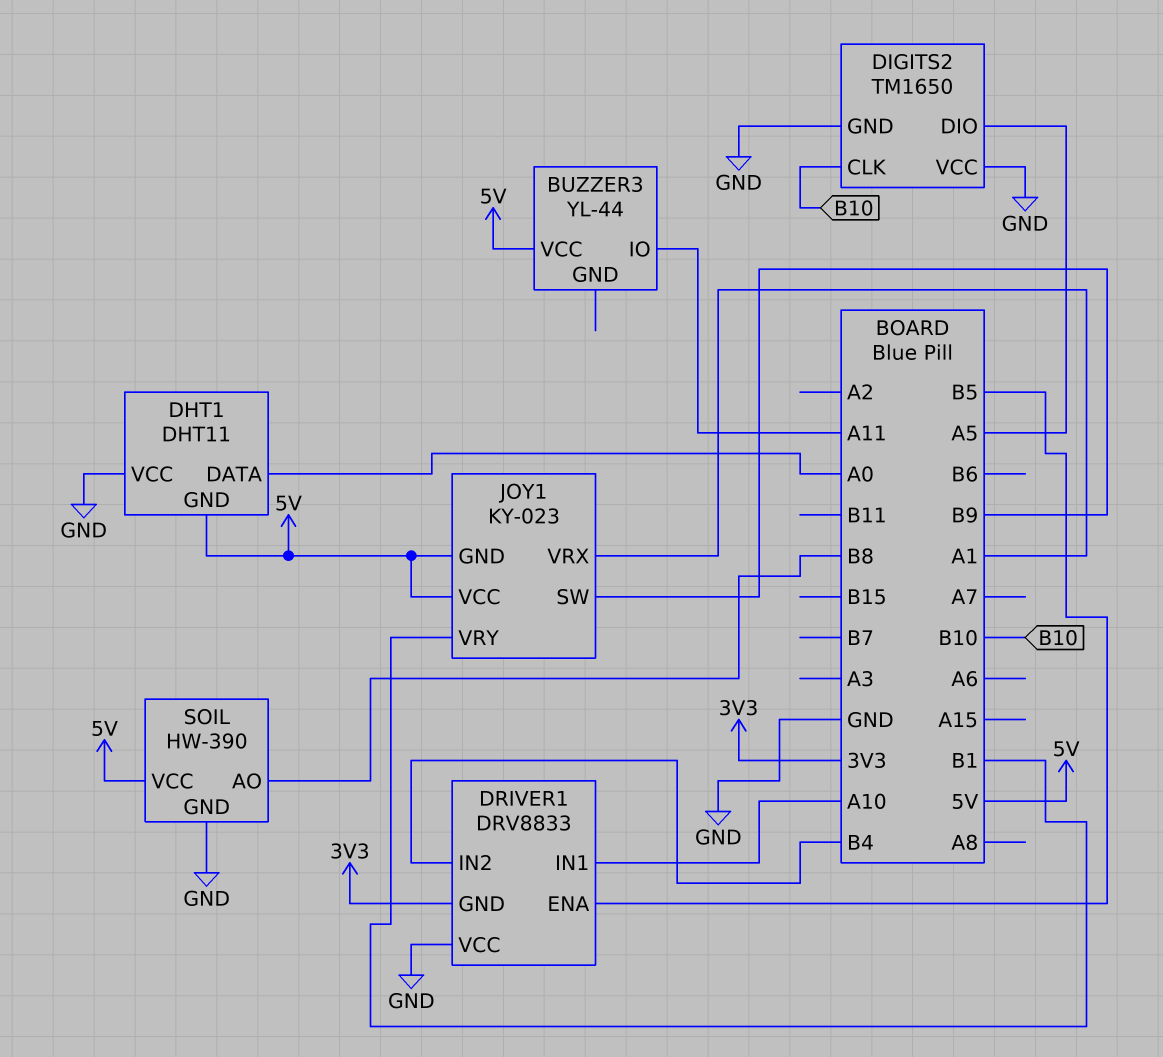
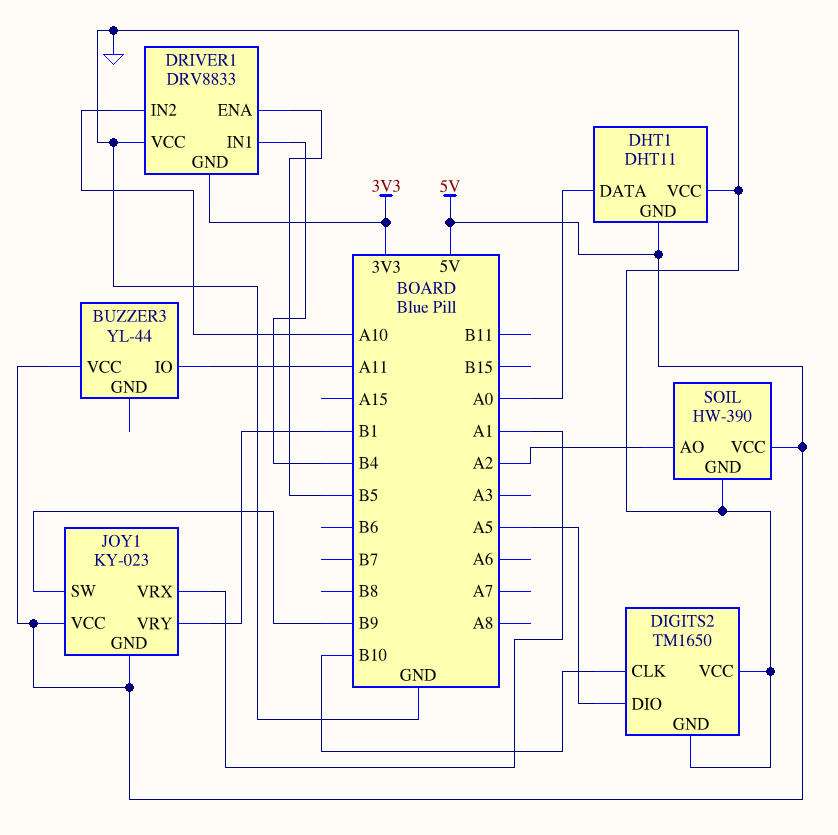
DRIVER1 pin IN1: A10 -> B4
DRIVER1 pin IN2: B4 -> A10
SOIL pin AO: B8 -> A2

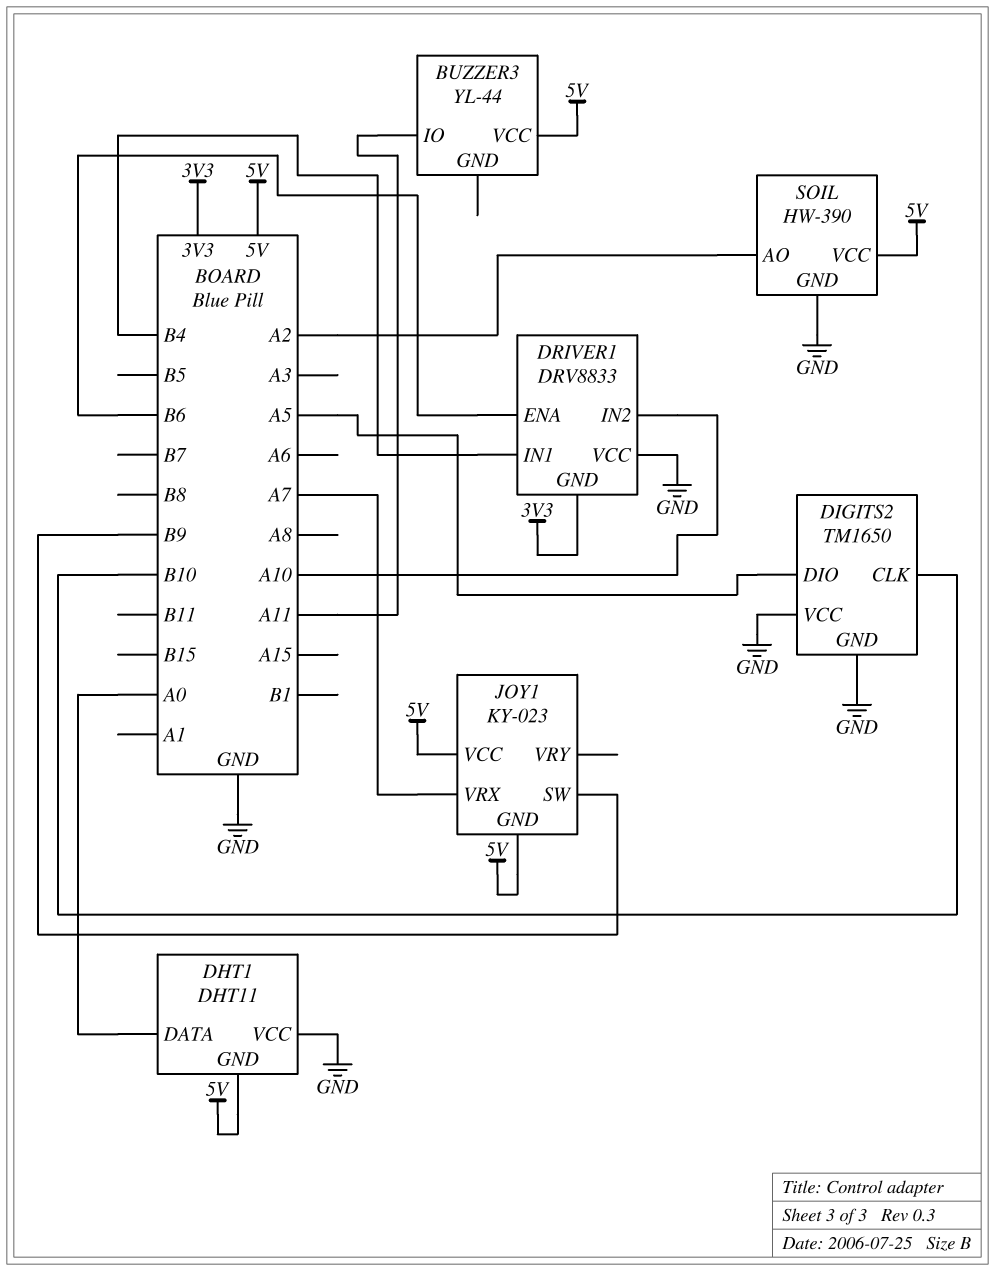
DRIVER1 pin ENA: B5 -> B6
JOY1 pin VRX: A1 -> A7
JOY1 pin VRY: B1 -> none

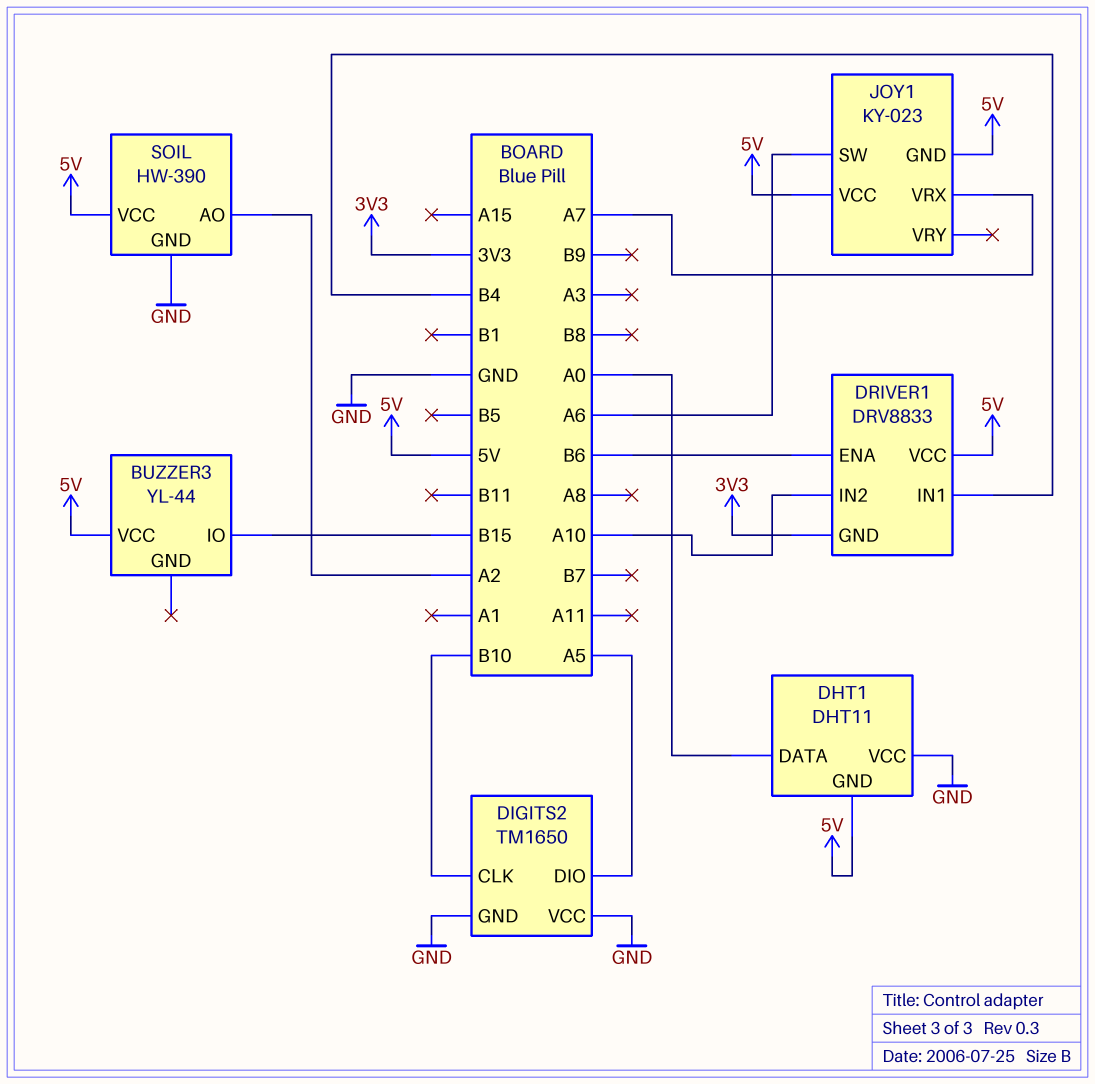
BUZZER3 pin IO: A11 -> B15
DRIVER1 pin VCC: GND -> 5V
JOY1 pin SW: B9 -> A6

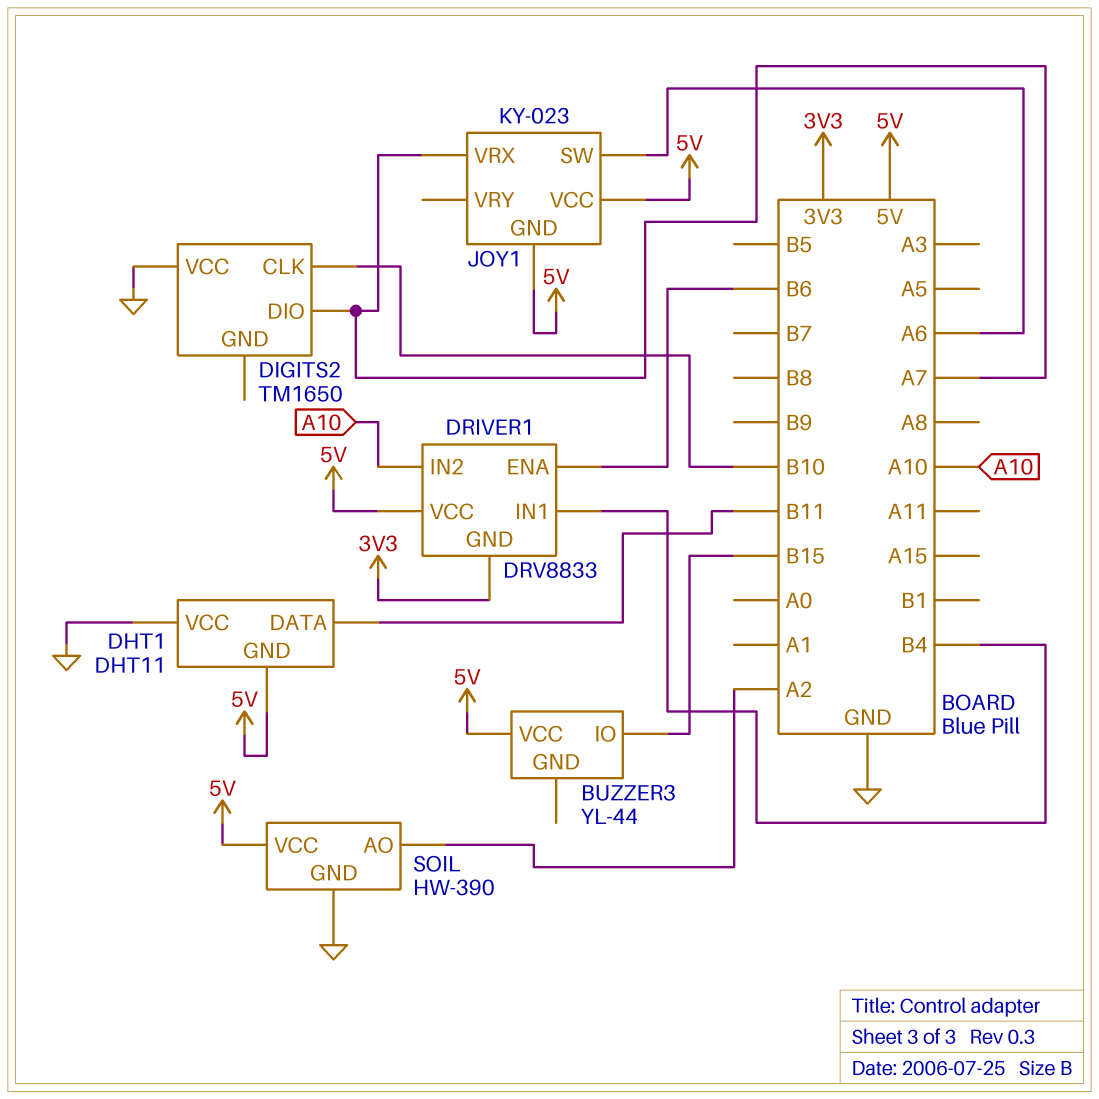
DHT1 pin DATA: A0 -> B11
DIGITS2 pin DIO: A5 -> A7
DIGITS2 pin GND: GND -> none

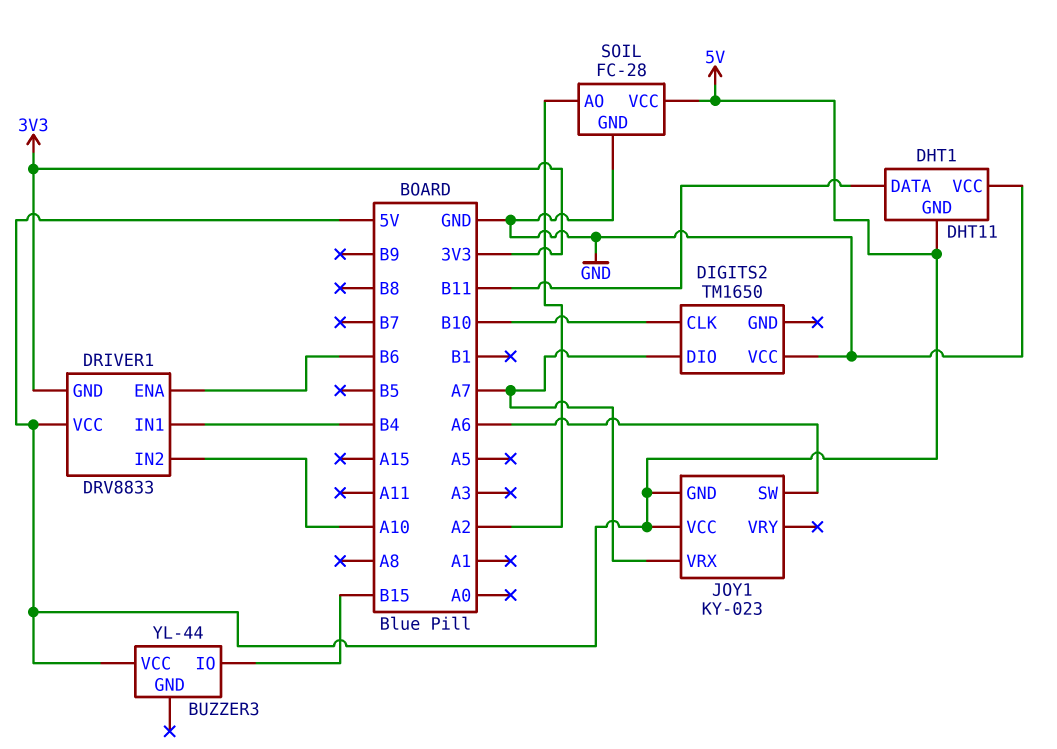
SOIL: HW-390 -> FC-28

